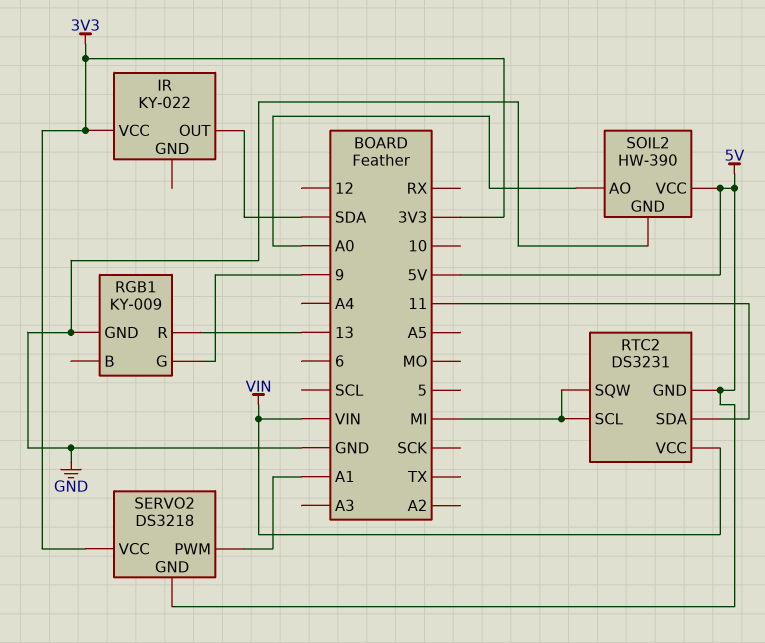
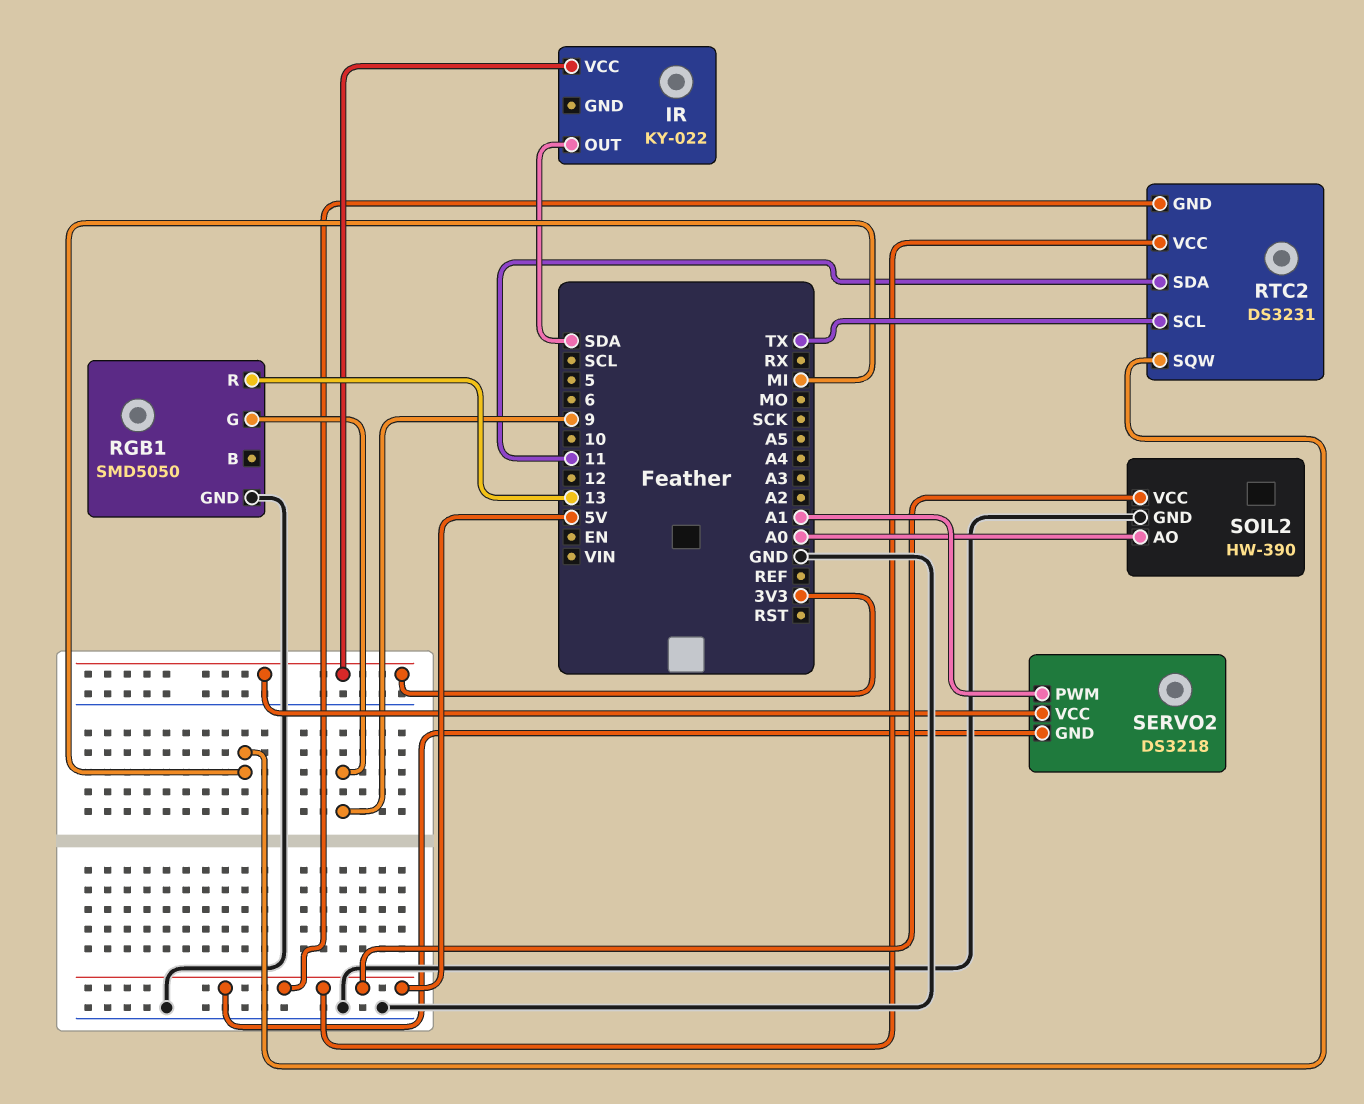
RGB1: KY-009 -> SMD5050
RTC2 pin SCL: MI -> TX
RTC2 pin VCC: VIN -> 5V

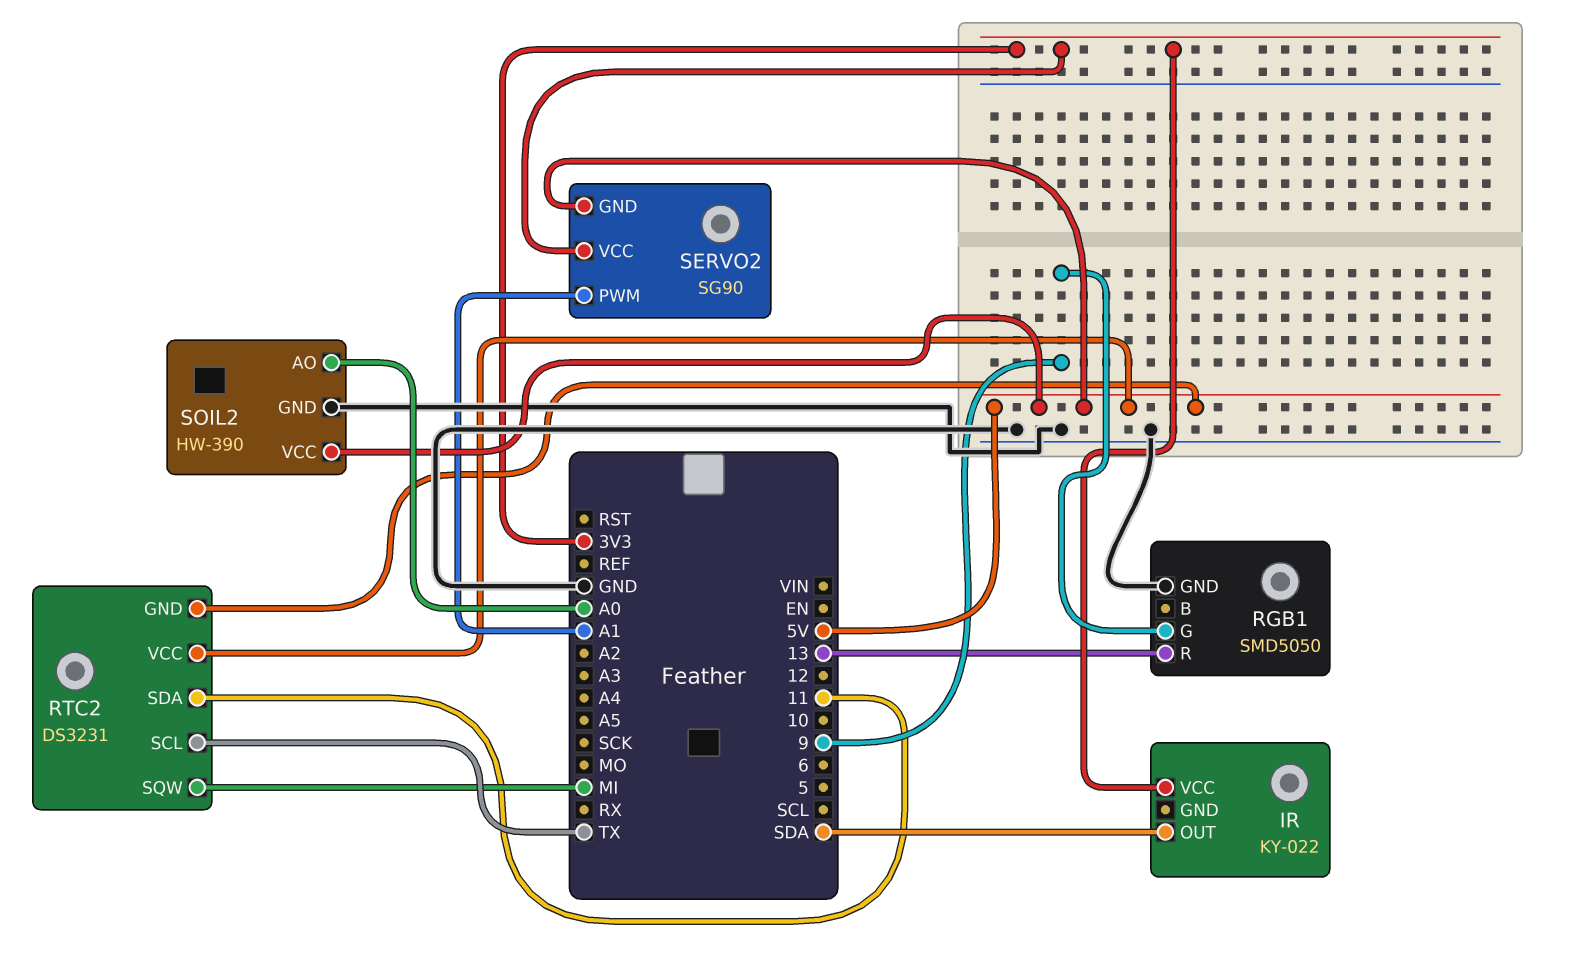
SERVO2: DS3218 -> SG90

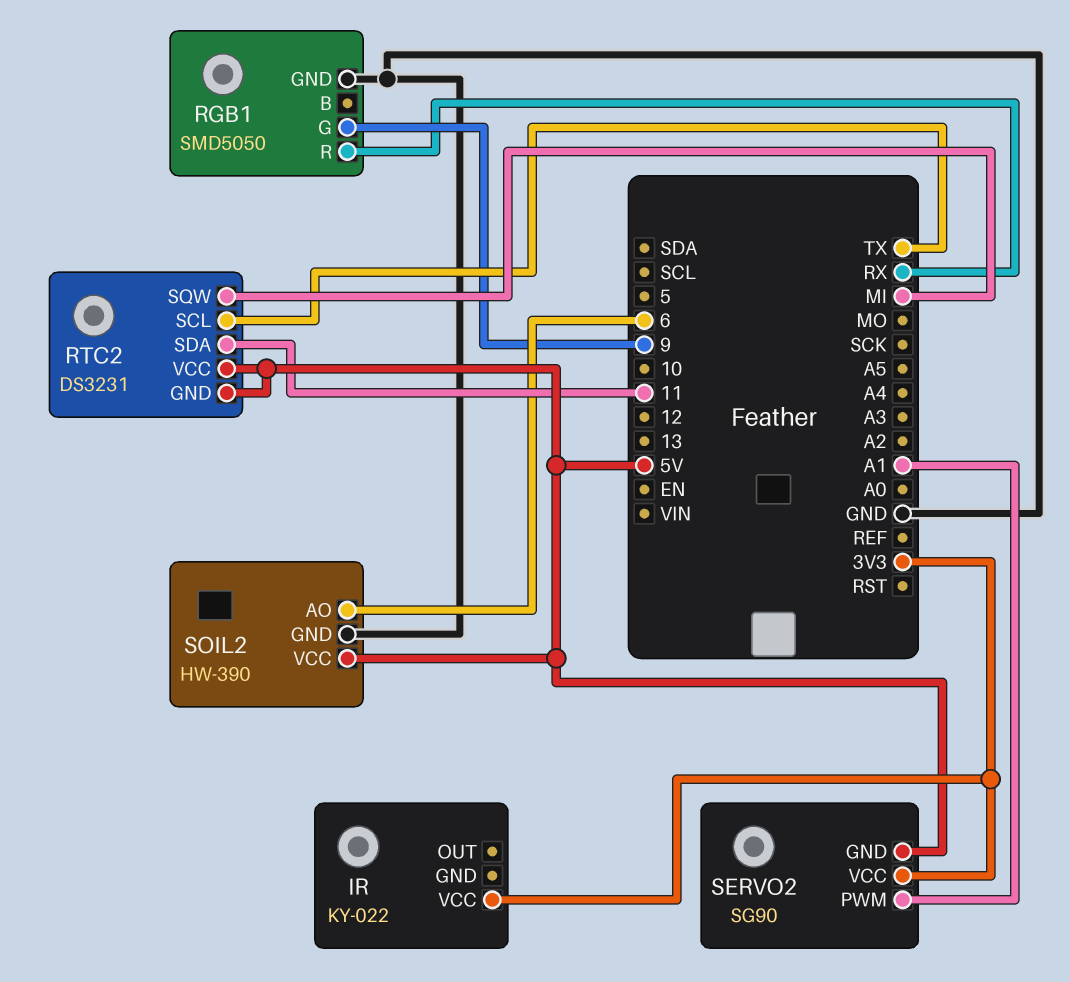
IR pin OUT: SDA -> none
RGB1 pin R: 13 -> RX
SOIL2 pin AO: A0 -> 6

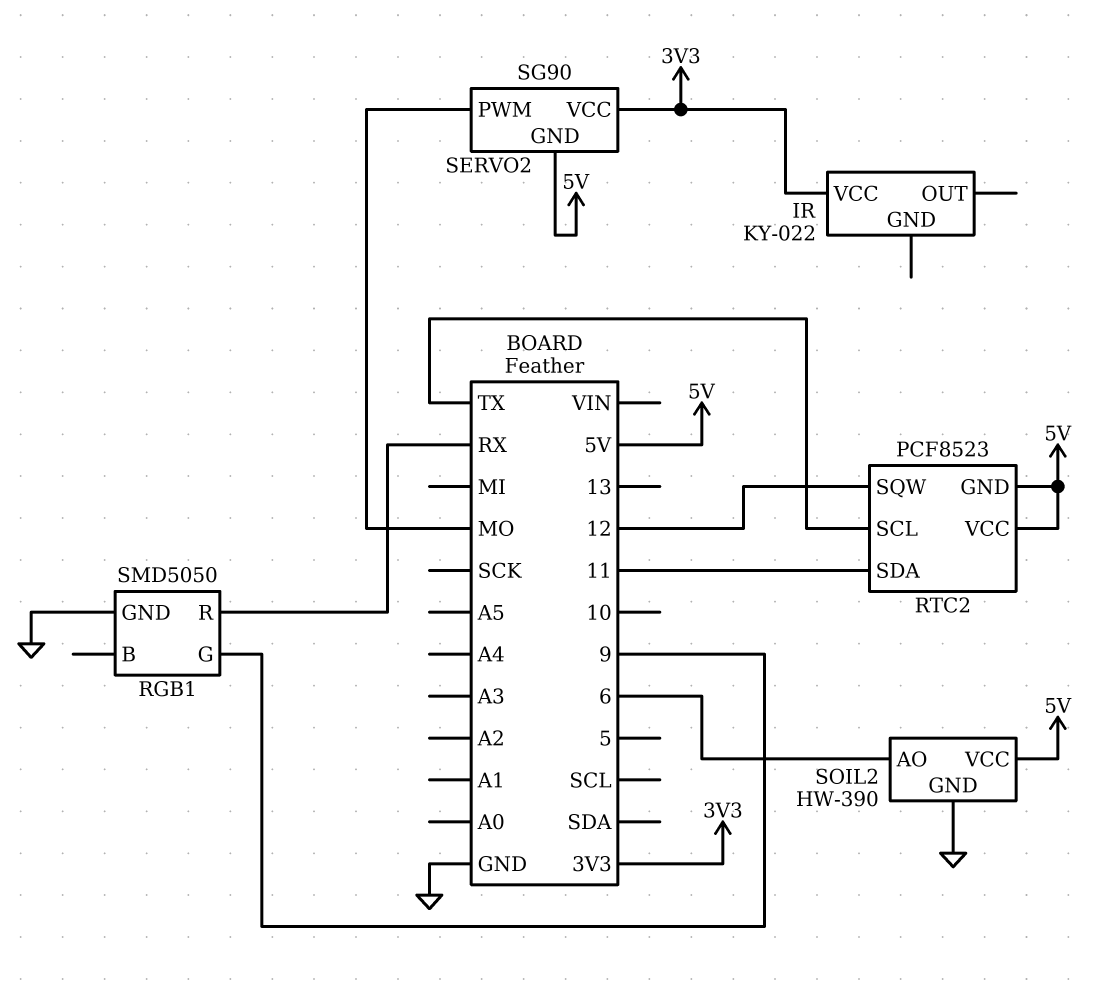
RTC2: DS3231 -> PCF8523
RTC2 pin SQW: MI -> 12
SERVO2 pin PWM: A1 -> MO

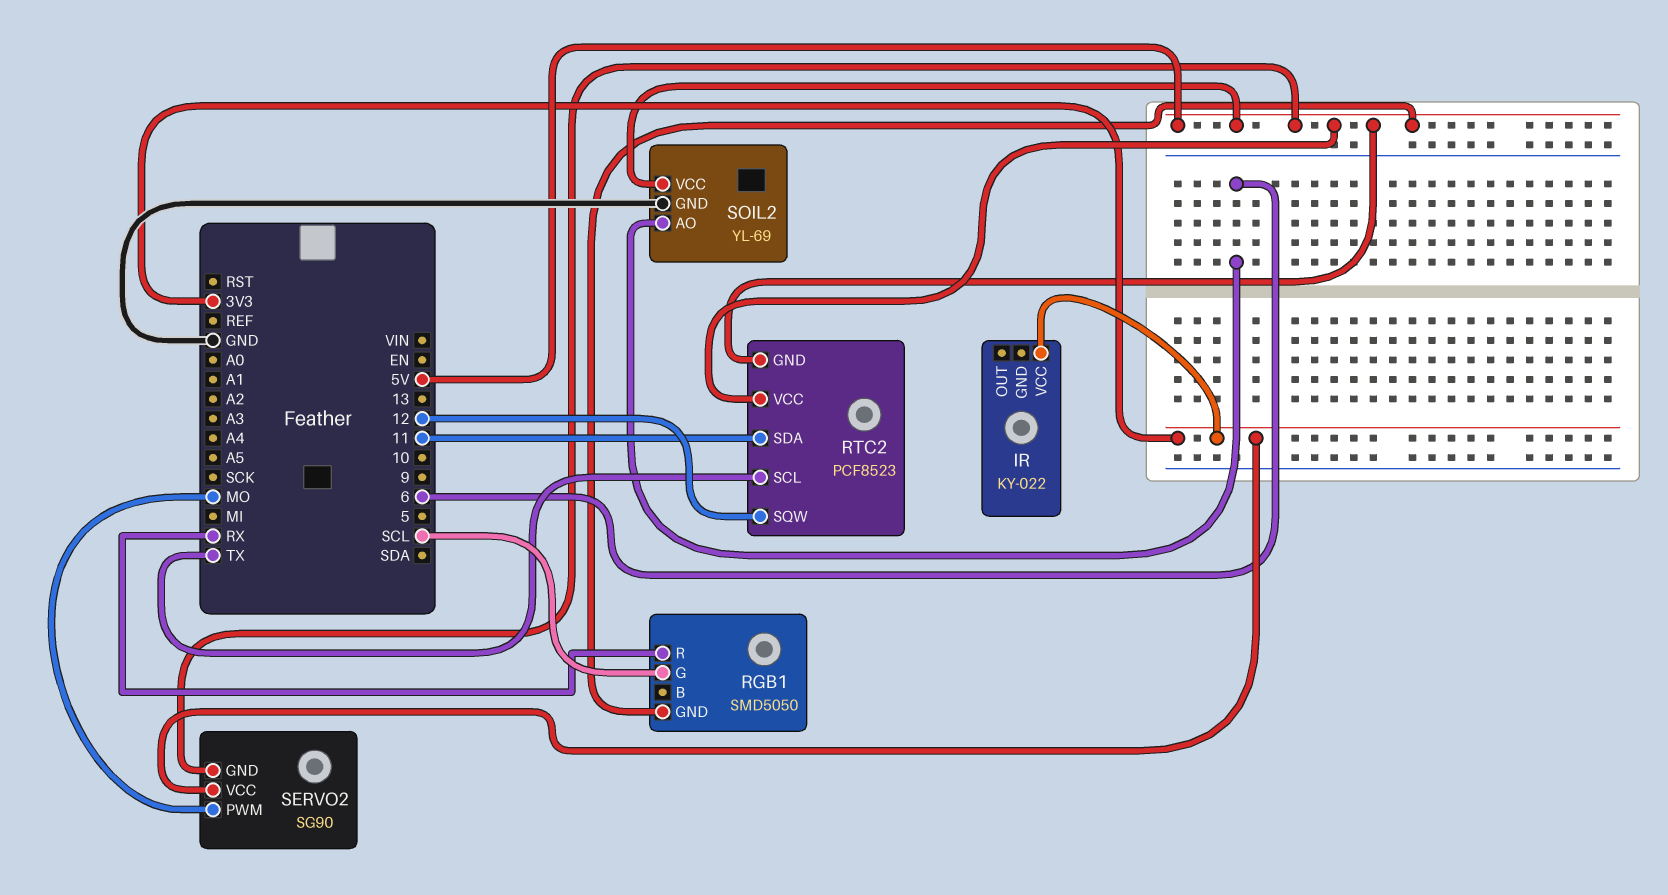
RGB1 pin G: 9 -> SCL
RGB1 pin GND: GND -> 5V
SOIL2: HW-390 -> YL-69

